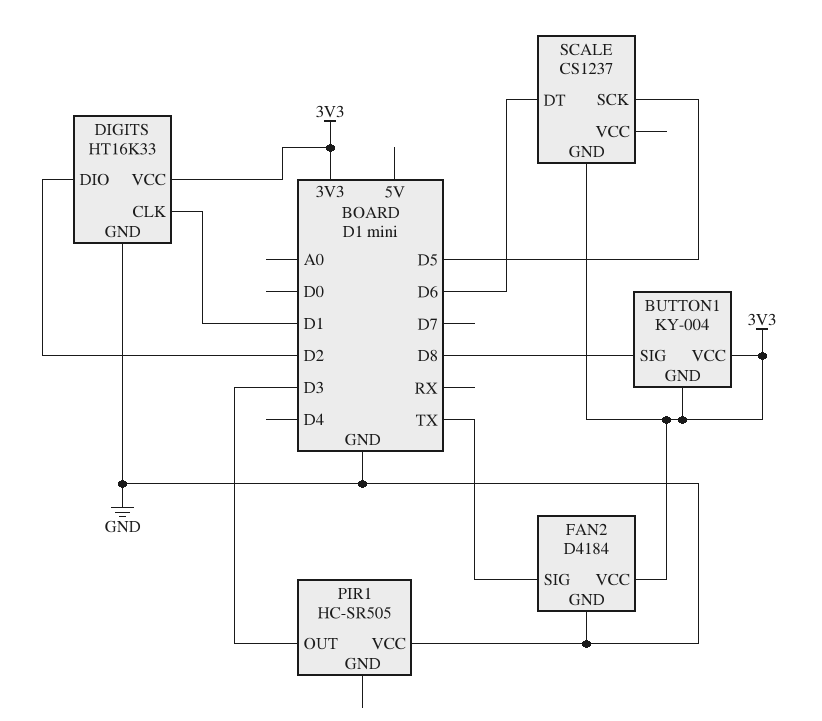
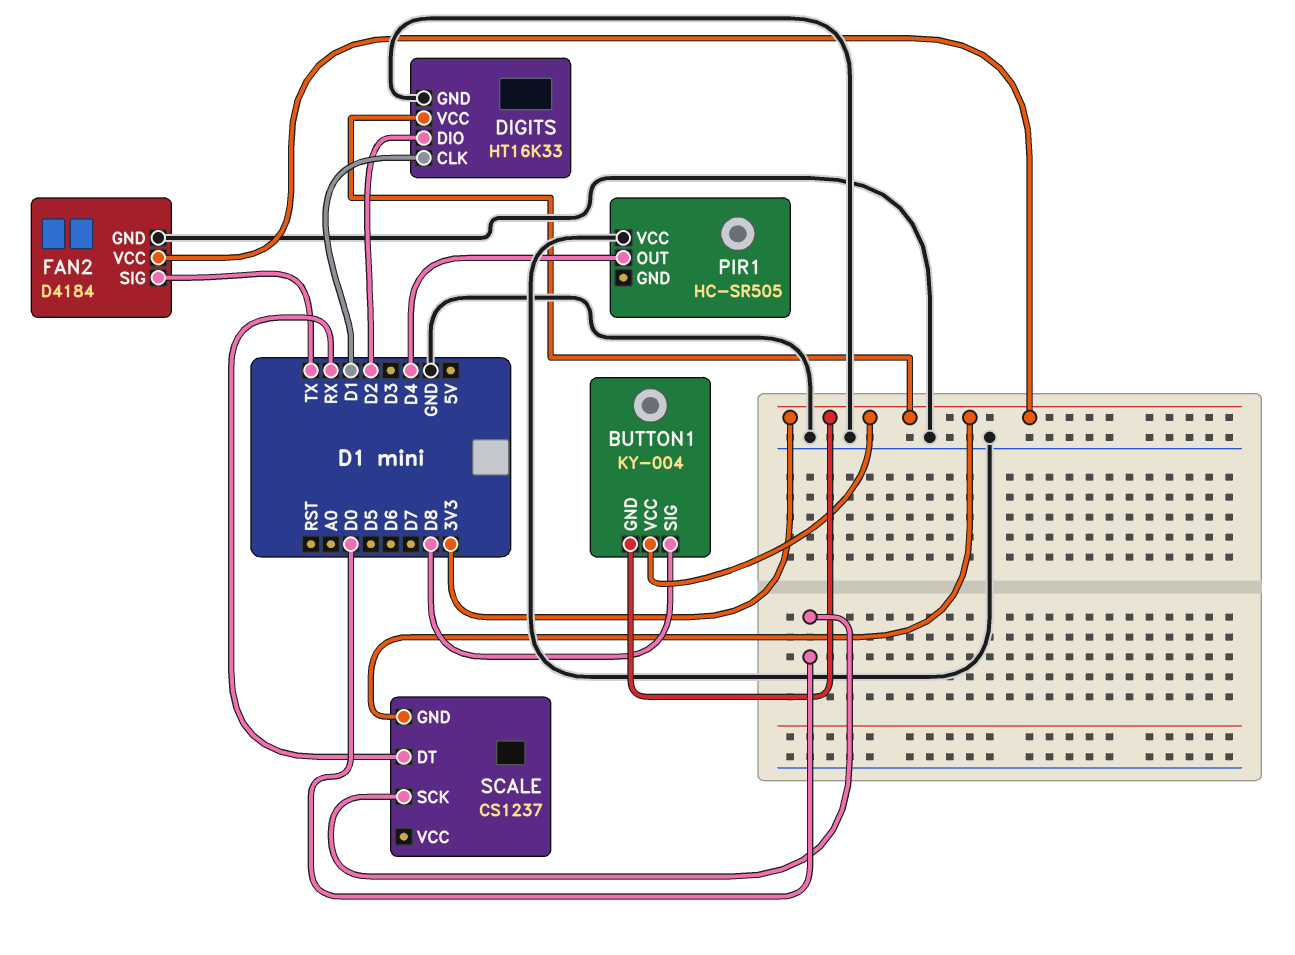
PIR1 pin OUT: D3 -> D4
SCALE pin DT: D6 -> RX
SCALE pin SCK: D5 -> D0

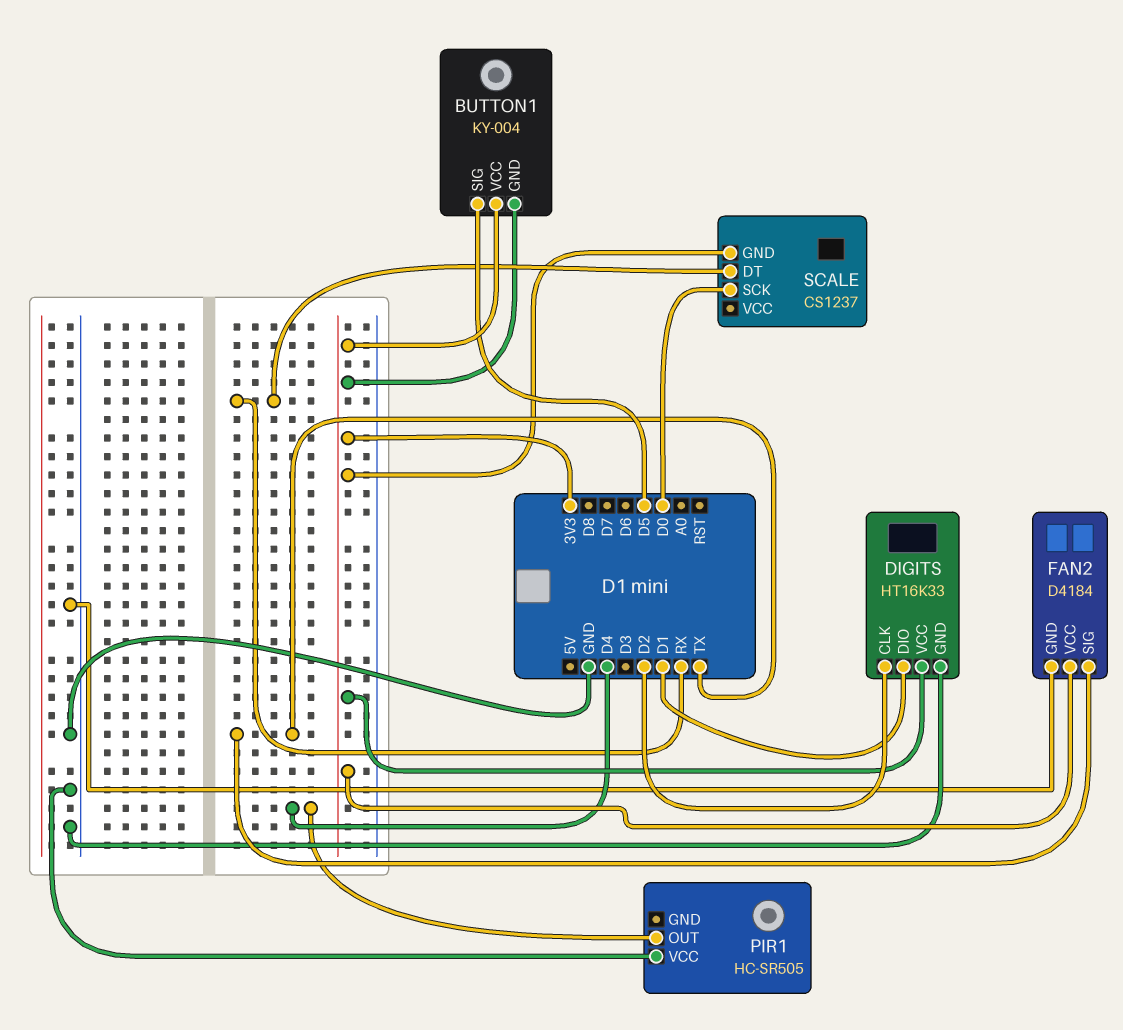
BUTTON1 pin SIG: D8 -> D5
DIGITS pin CLK: D1 -> D2
DIGITS pin DIO: D2 -> D1

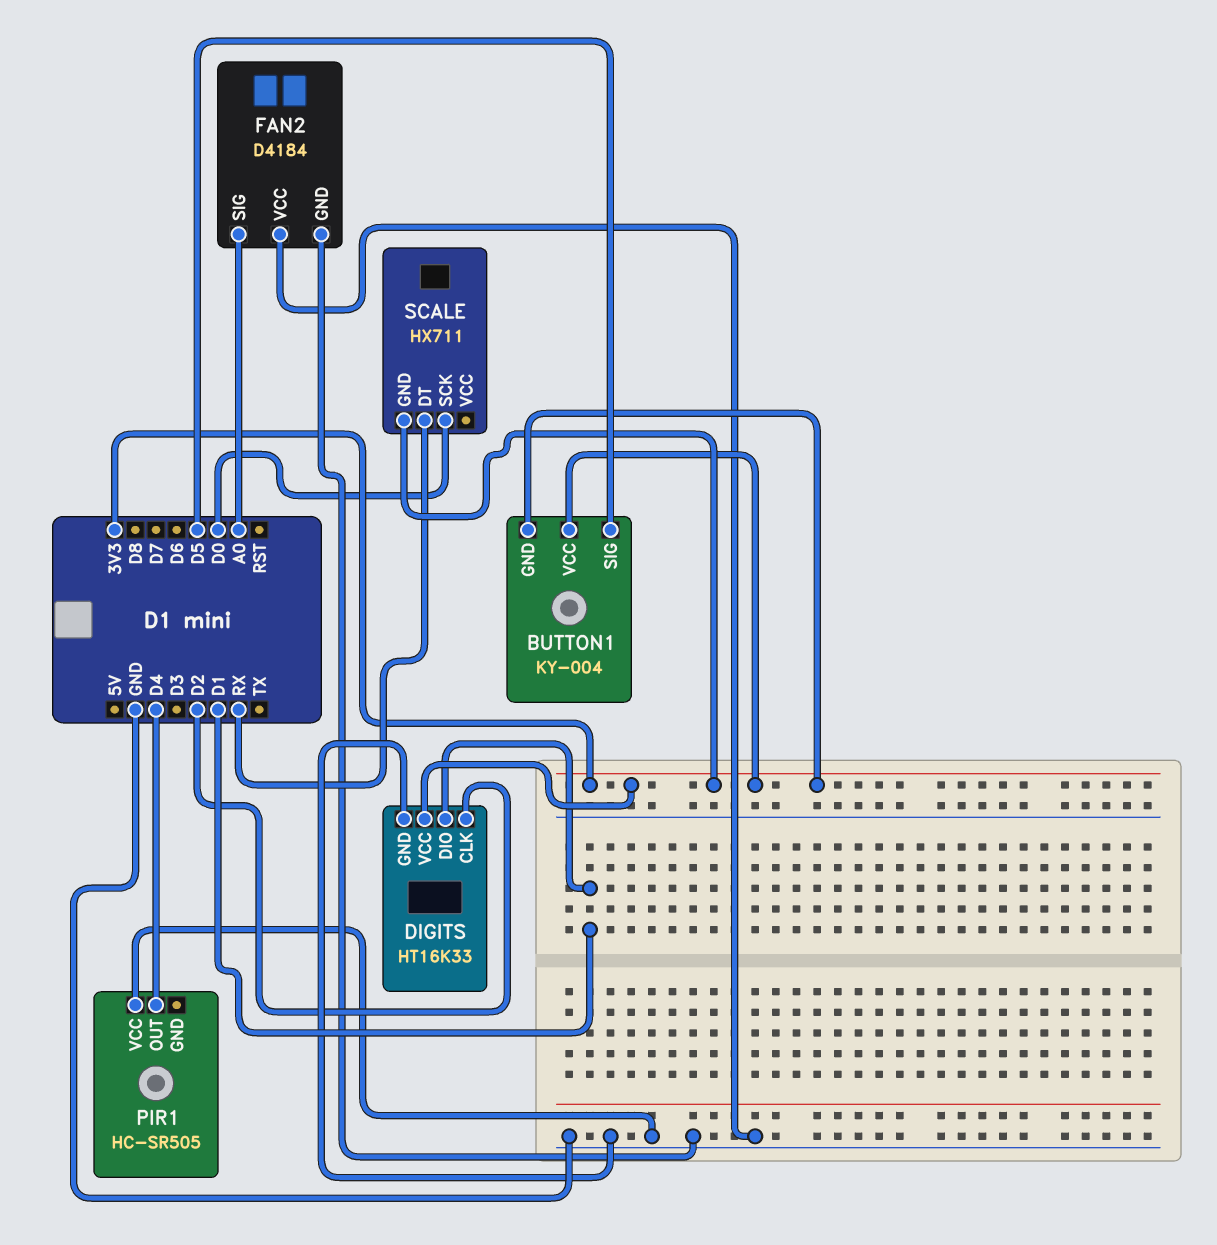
FAN2 pin SIG: TX -> A0
FAN2 pin VCC: 3V3 -> GND
SCALE: CS1237 -> HX711

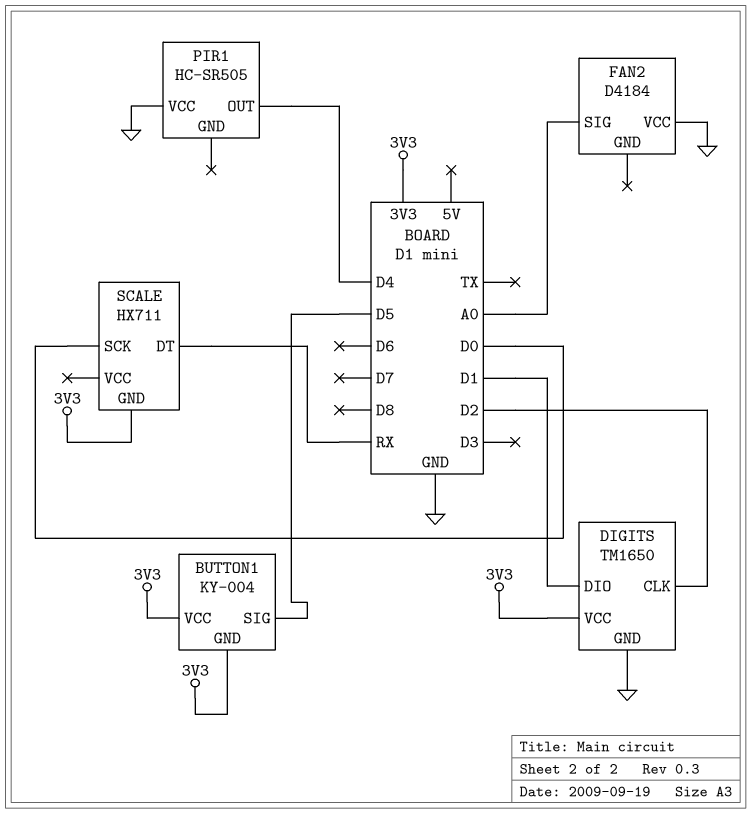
DIGITS: HT16K33 -> TM1650
FAN2 pin GND: GND -> none

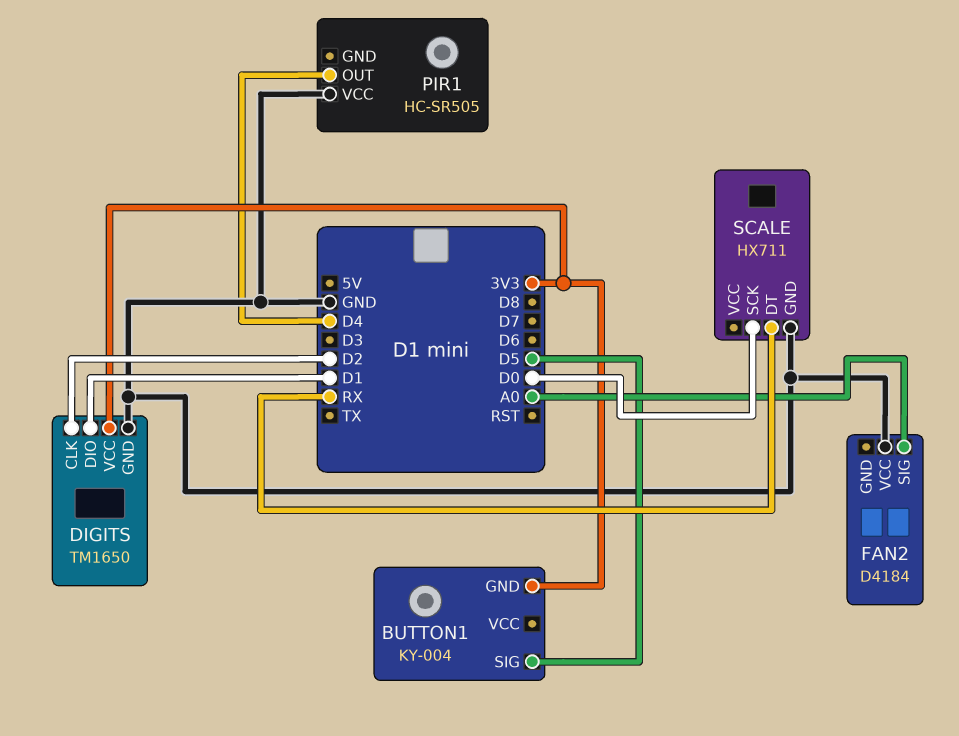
BUTTON1 pin VCC: 3V3 -> none
SCALE pin GND: 3V3 -> GND

